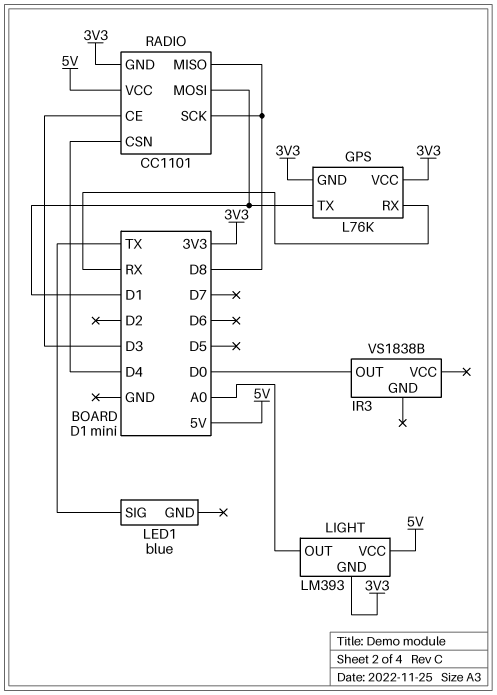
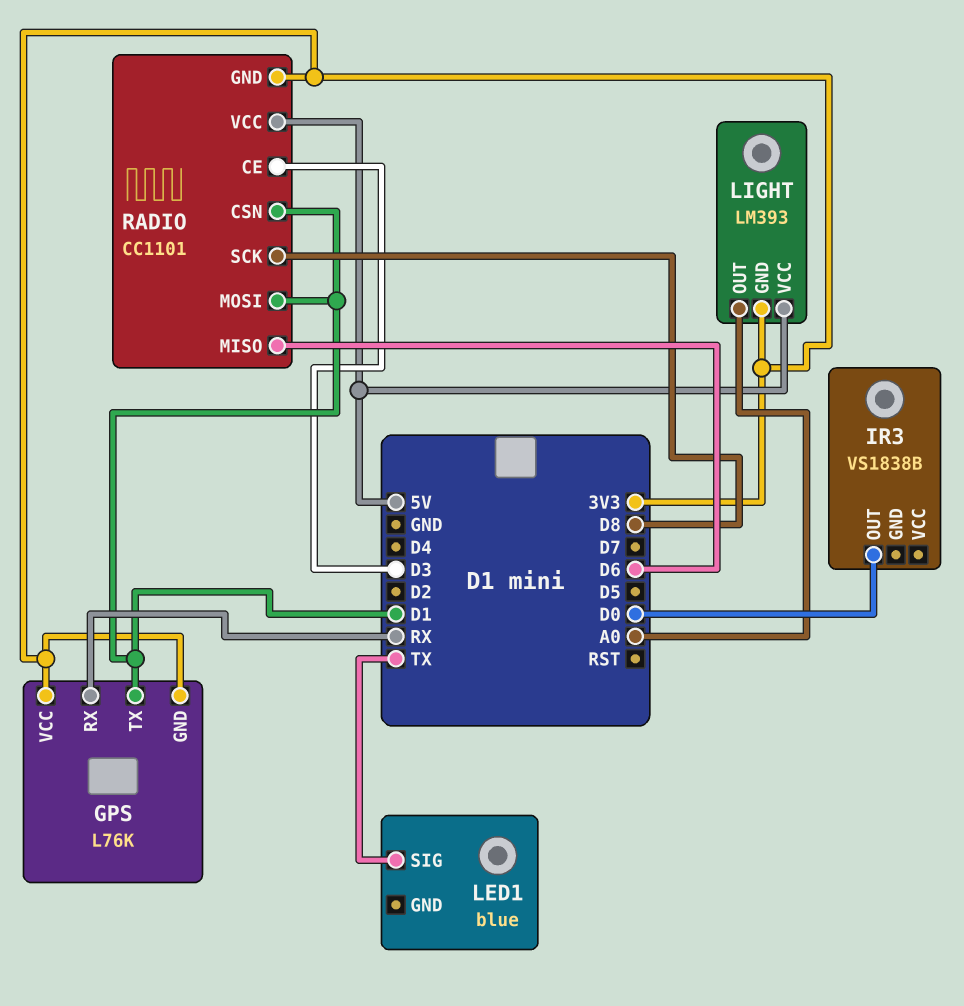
RADIO pin CSN: D4 -> D1
RADIO pin MISO: D8 -> D6

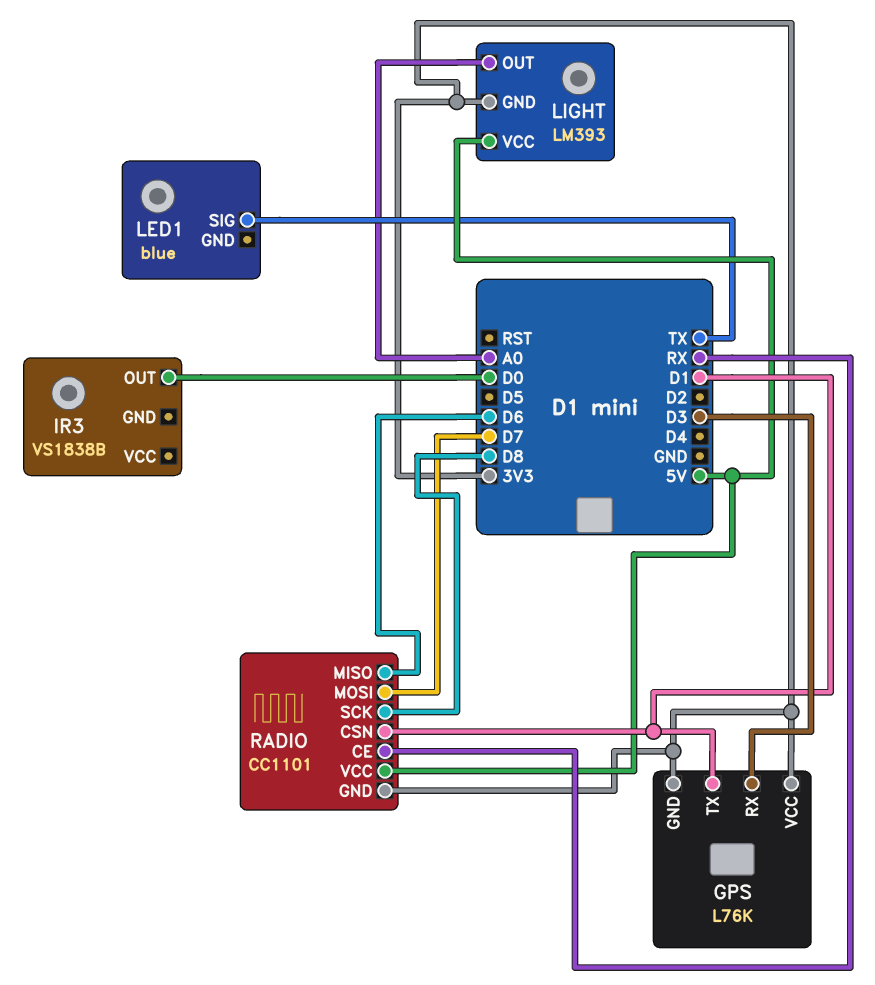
GPS pin RX: RX -> D3
RADIO pin CE: D3 -> RX
RADIO pin MOSI: D1 -> D7

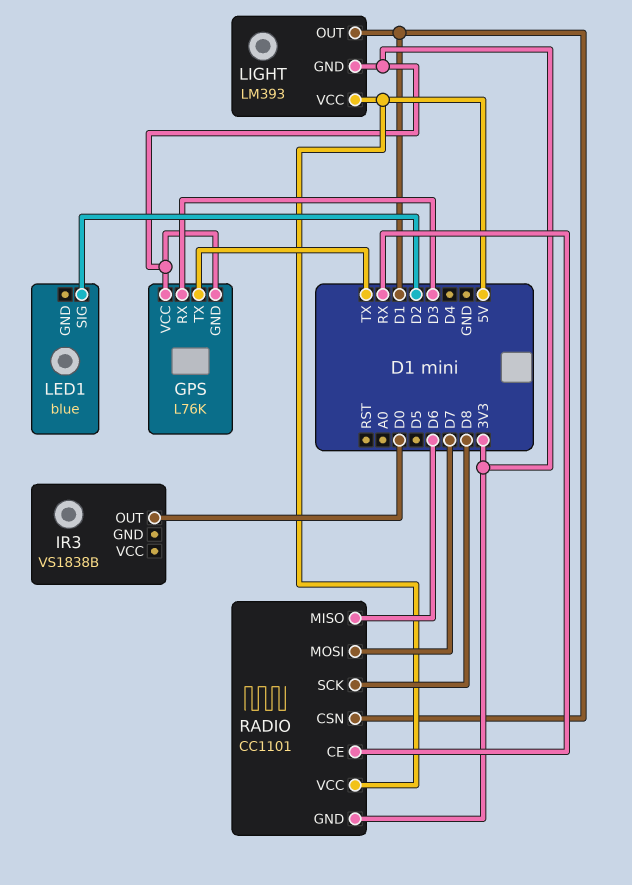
GPS pin TX: D1 -> TX
LED1 pin SIG: TX -> D2
LIGHT pin OUT: A0 -> D1

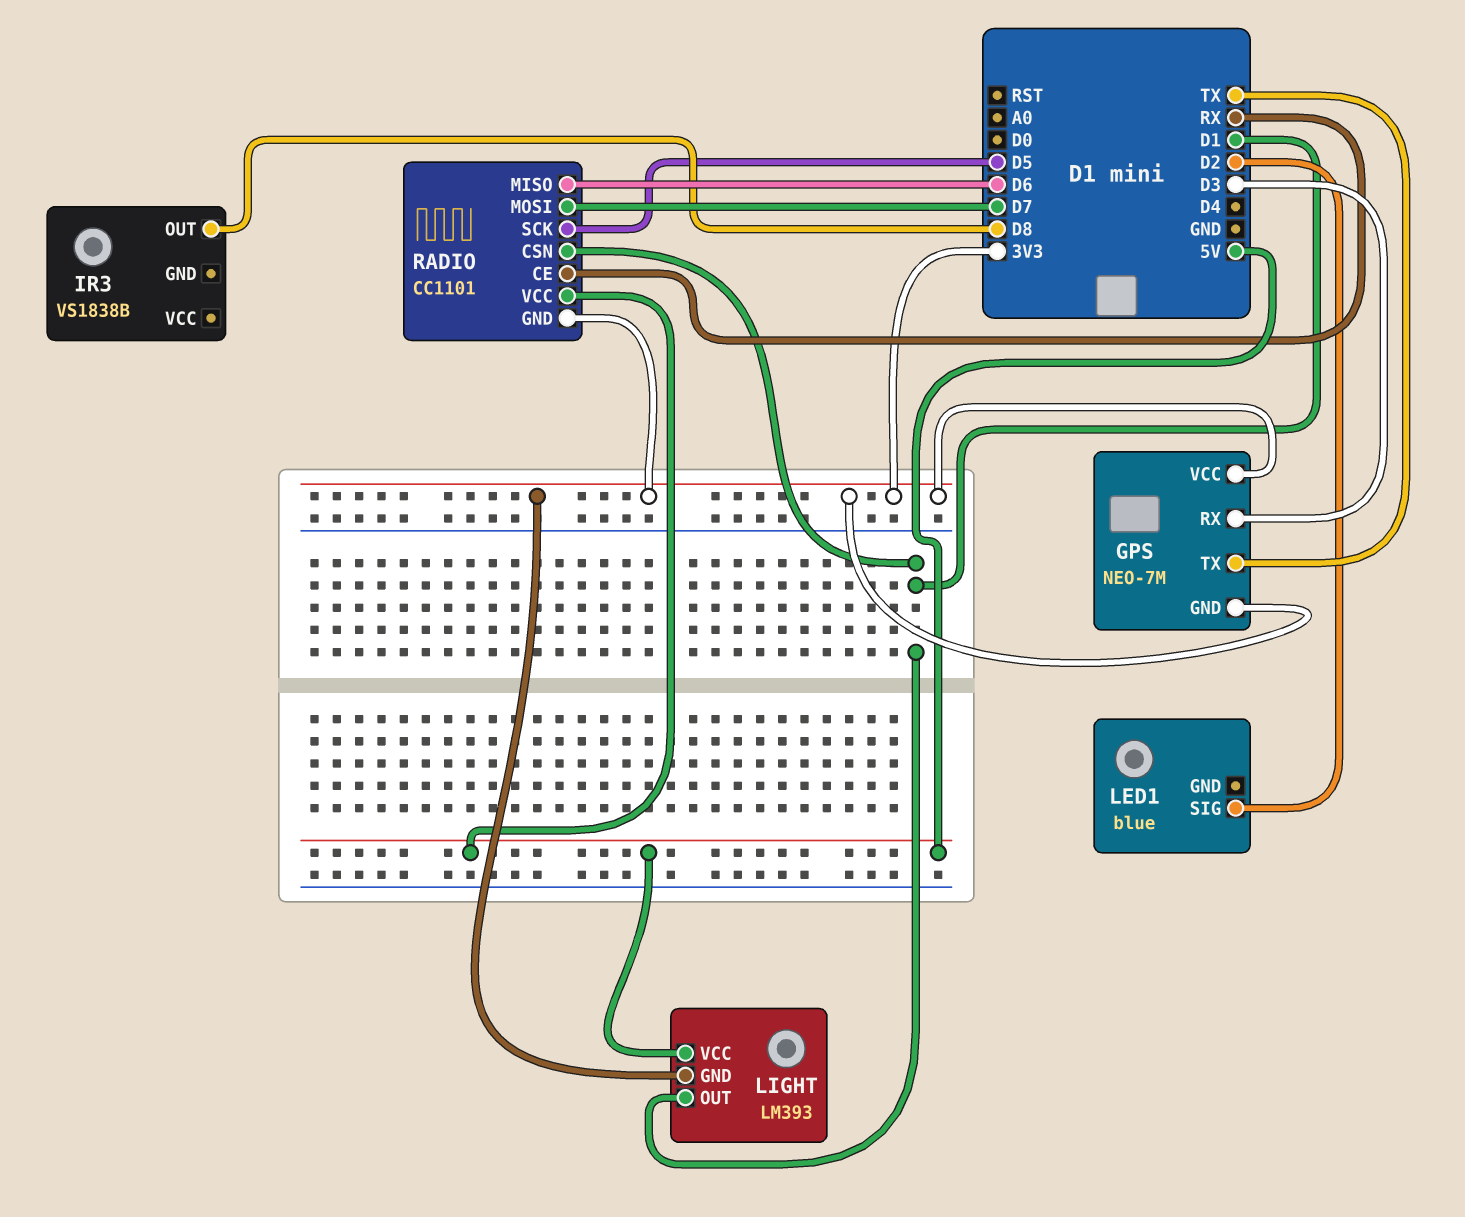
GPS: L76K -> NEO-7M
IR3 pin OUT: D0 -> D8
RADIO pin SCK: D8 -> D5

